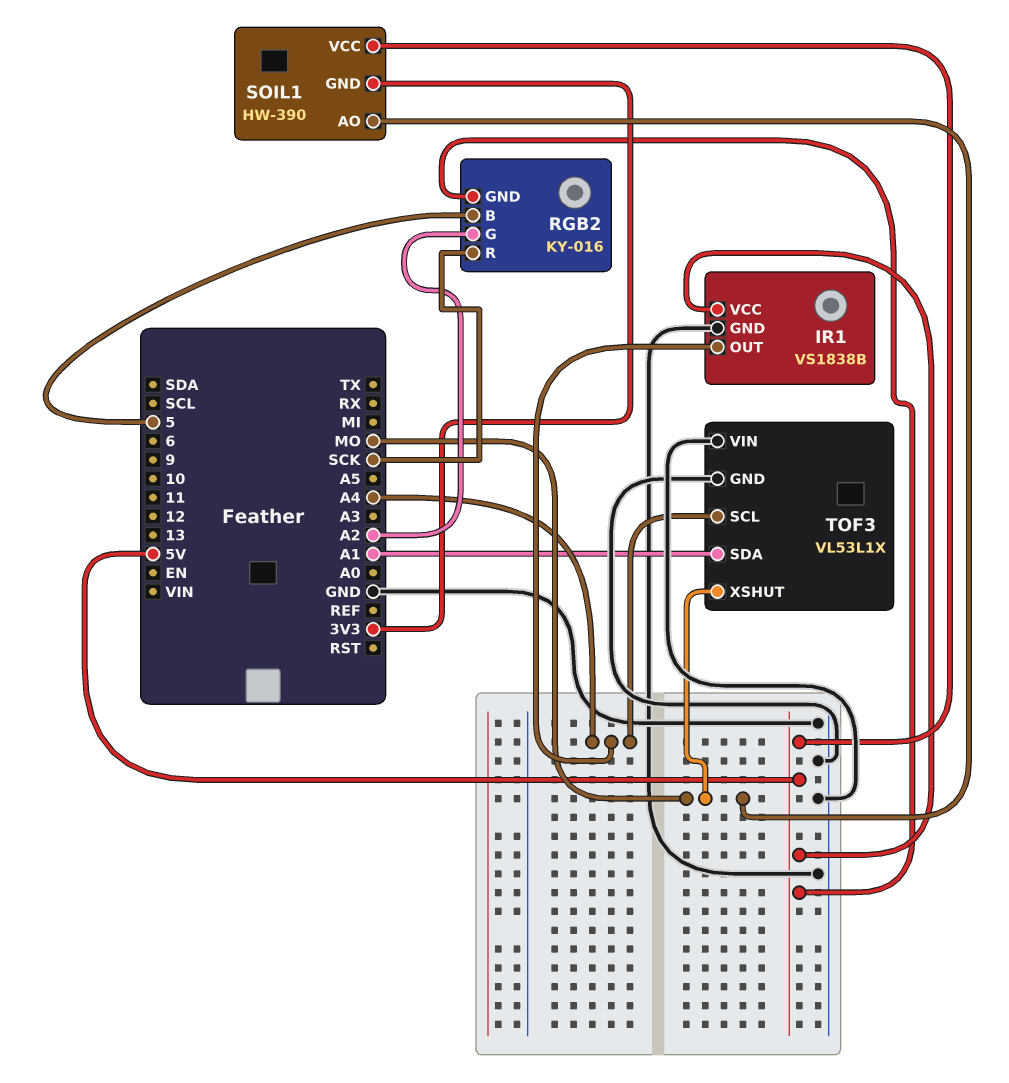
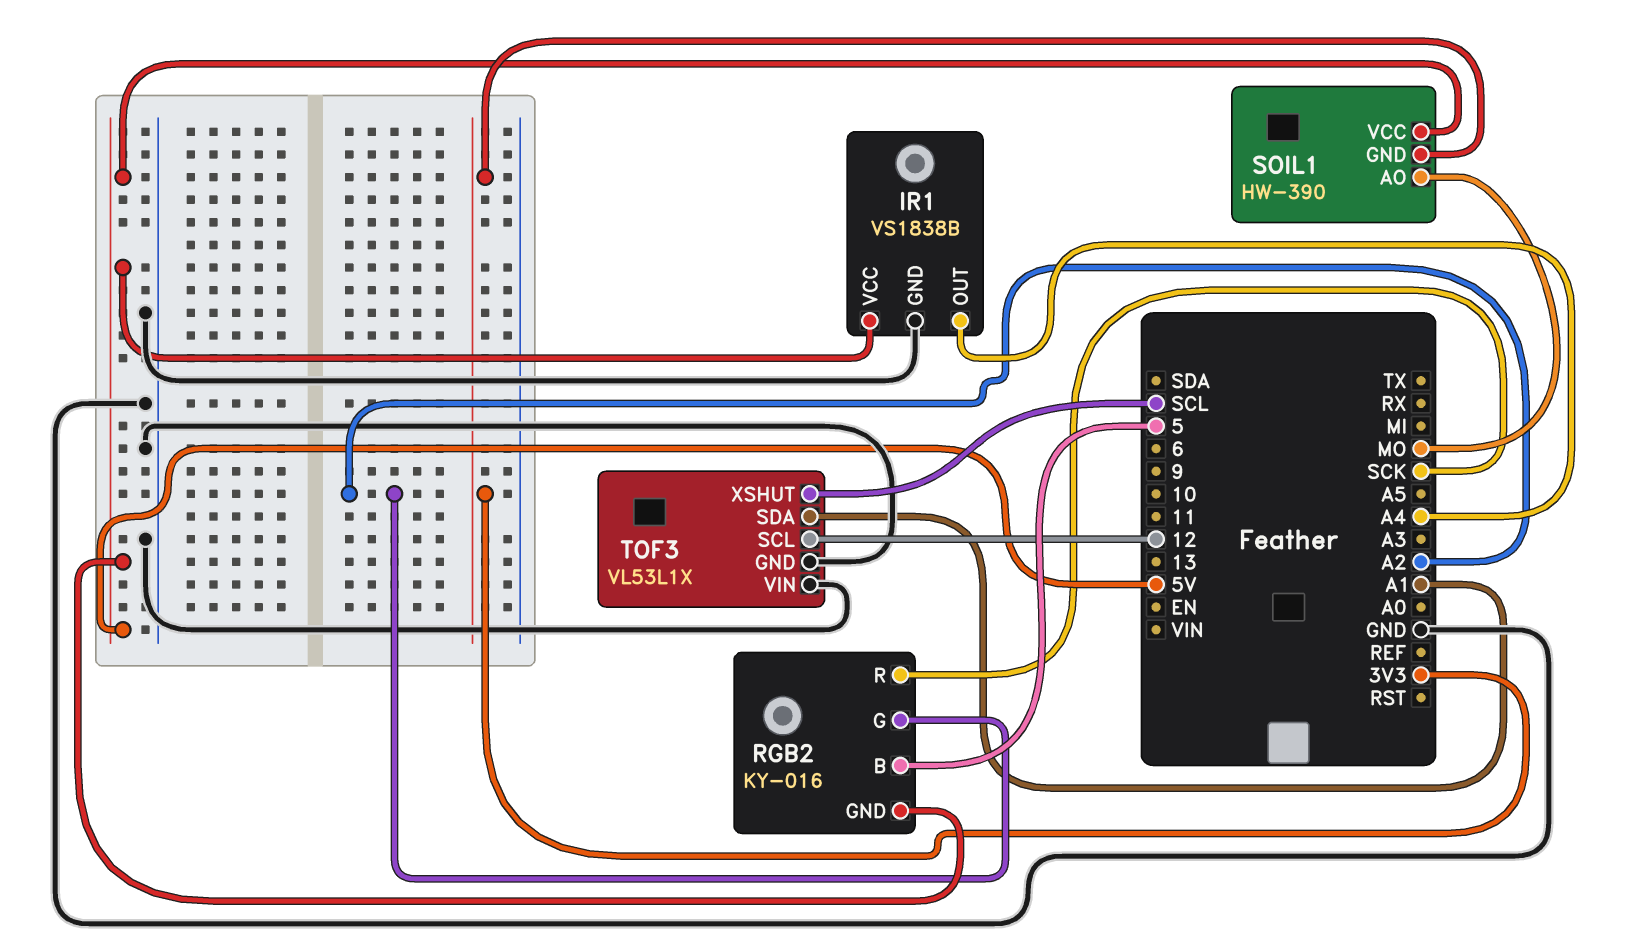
TOF3 pin SCL: A4 -> 12
TOF3 pin XSHUT: MO -> SCL

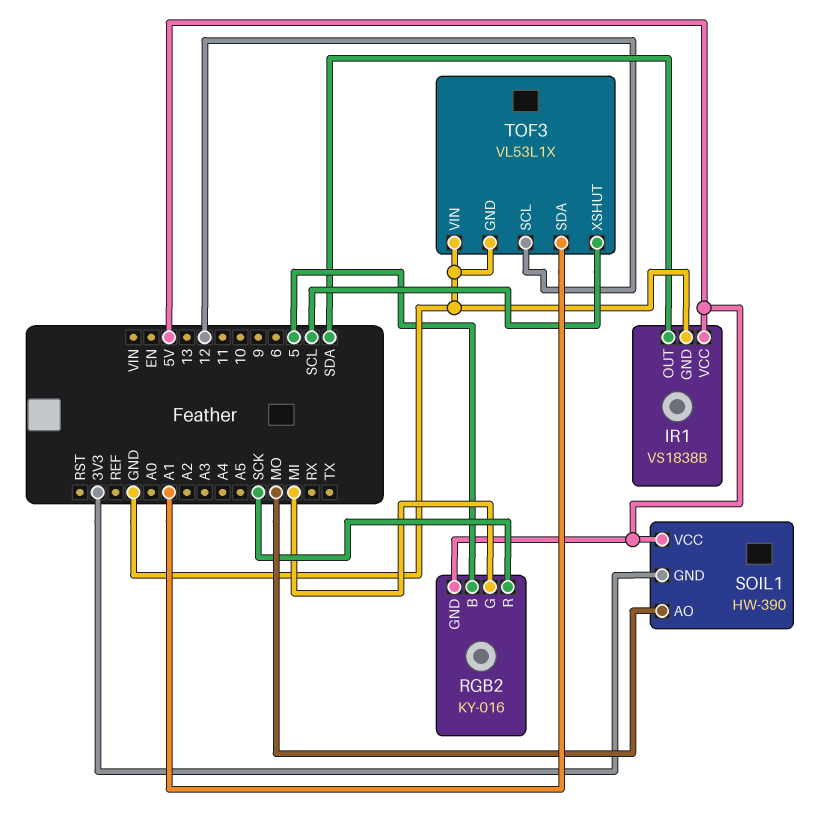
IR1 pin OUT: A4 -> SDA
RGB2 pin G: A2 -> MI

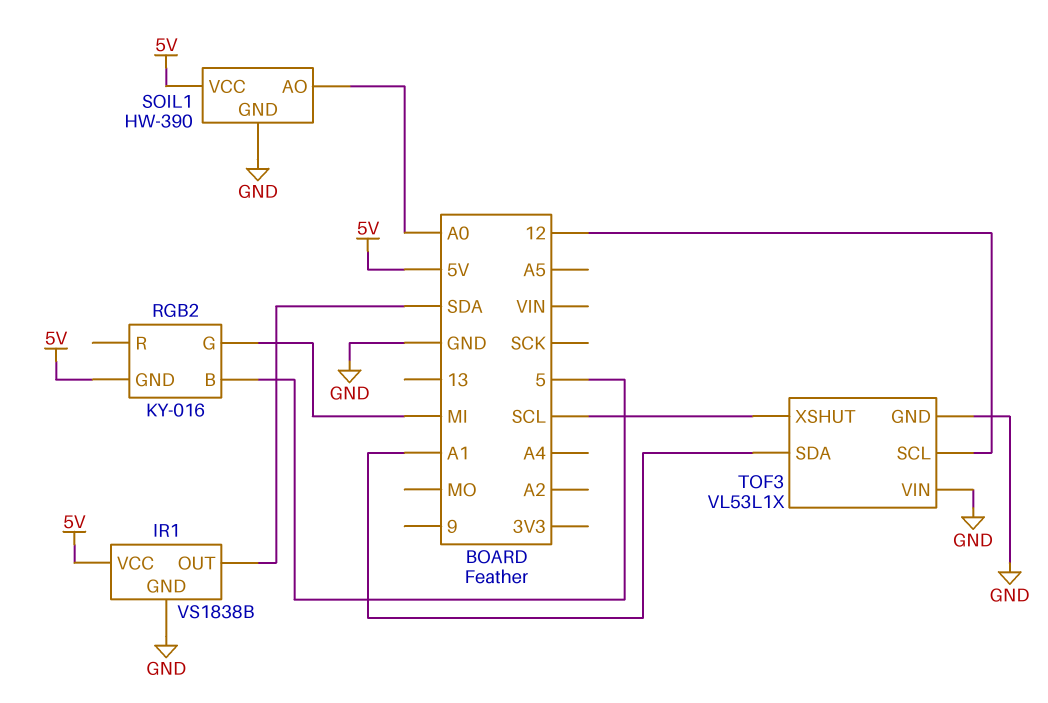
RGB2 pin R: SCK -> none
SOIL1 pin AO: MO -> A0
SOIL1 pin GND: 3V3 -> GND

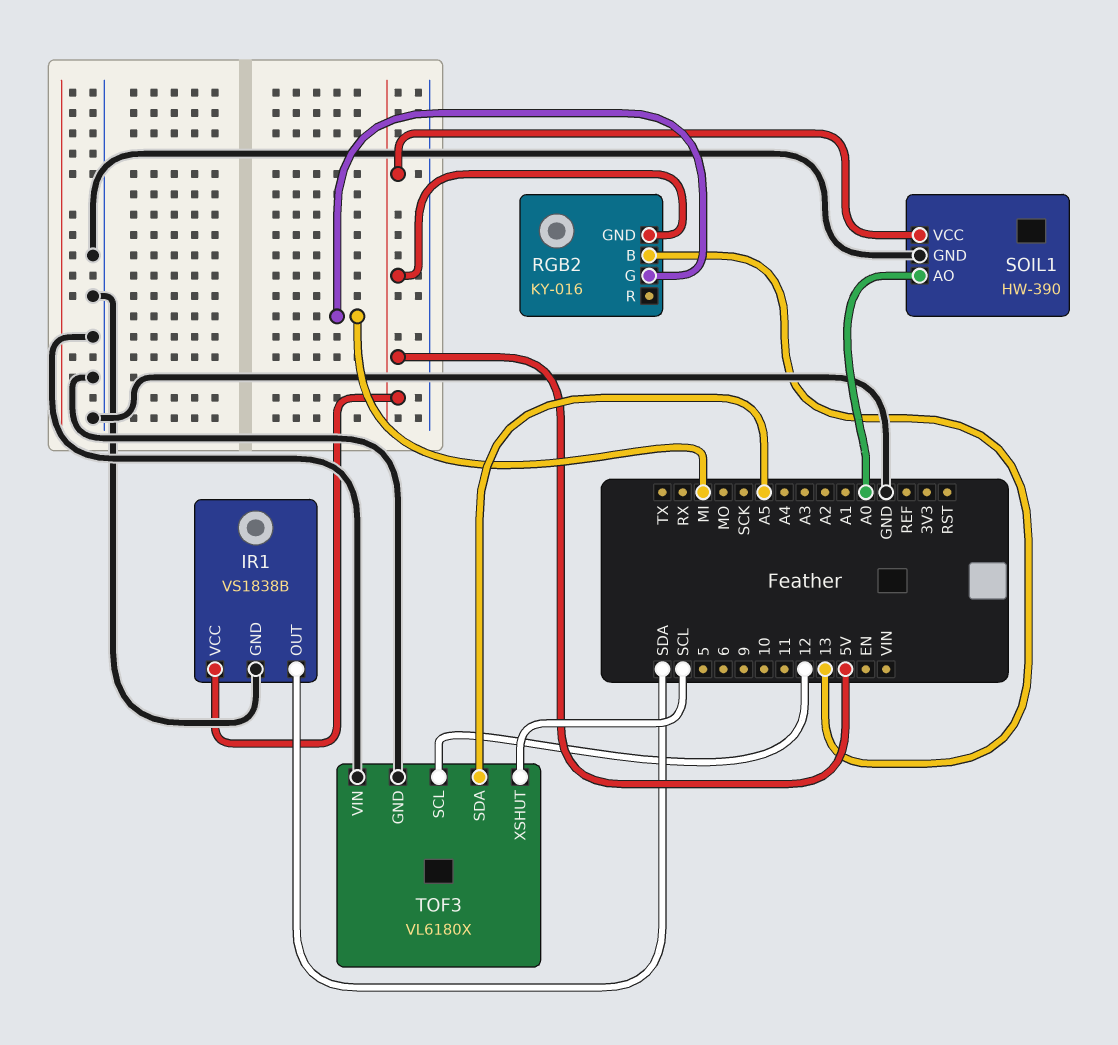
RGB2 pin B: 5 -> 13
TOF3: VL53L1X -> VL6180X
TOF3 pin SDA: A1 -> A5

